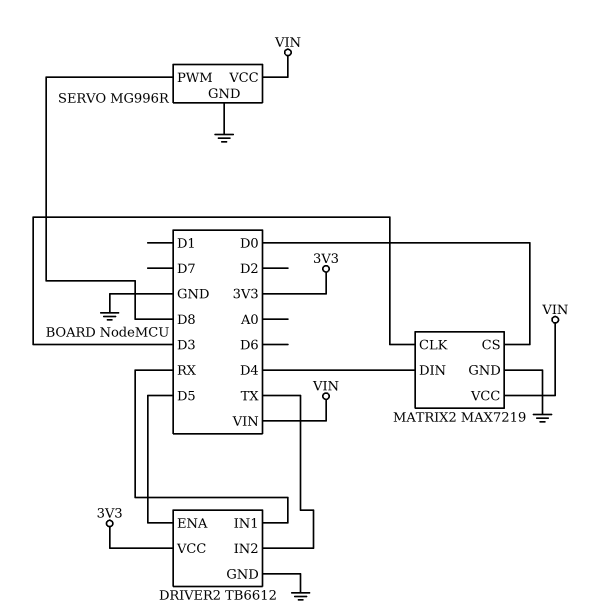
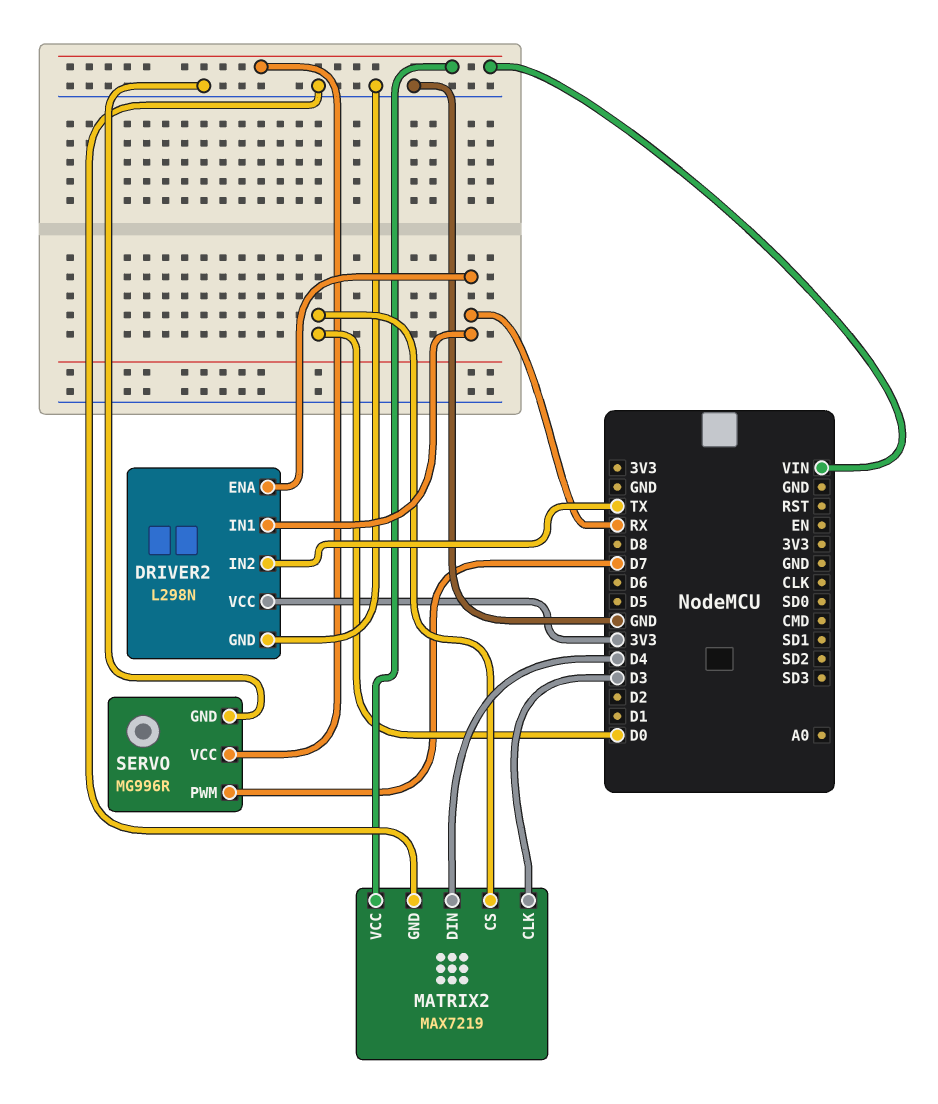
DRIVER2: TB6612 -> L298N
DRIVER2 pin ENA: D5 -> RX
SERVO pin PWM: D8 -> D7

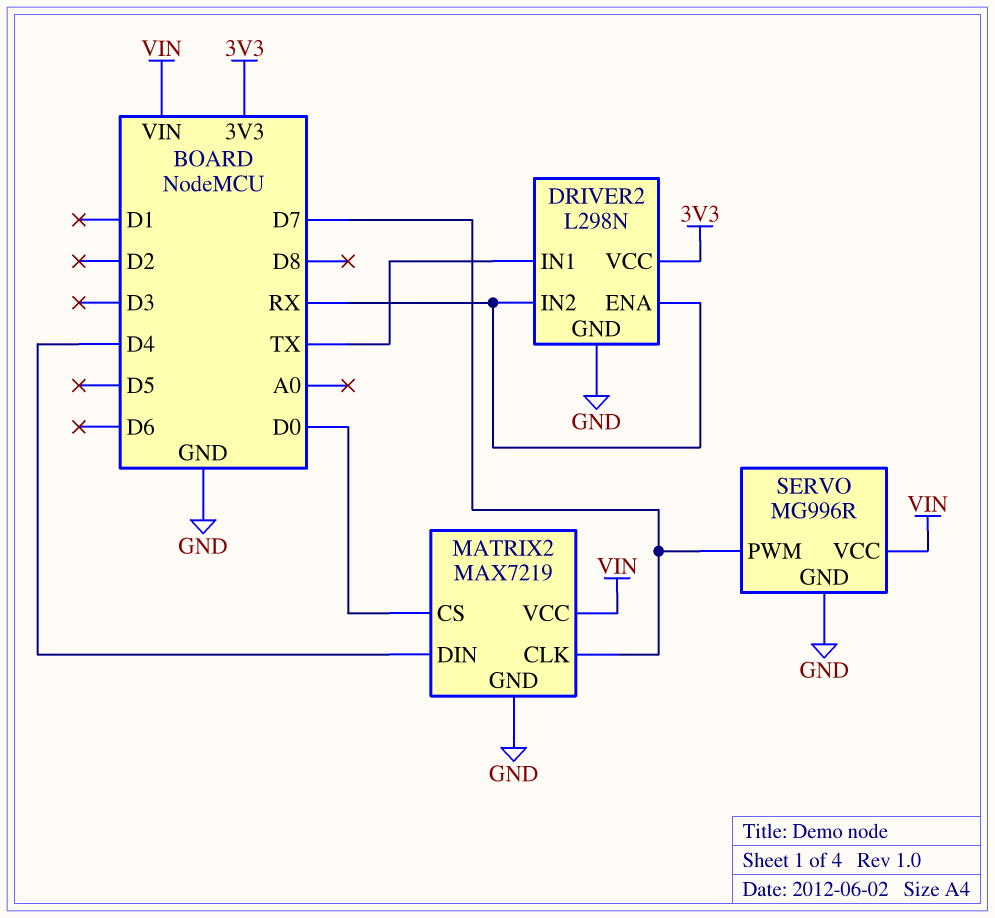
DRIVER2 pin IN1: RX -> TX
DRIVER2 pin IN2: TX -> RX
MATRIX2 pin CLK: D3 -> D7

